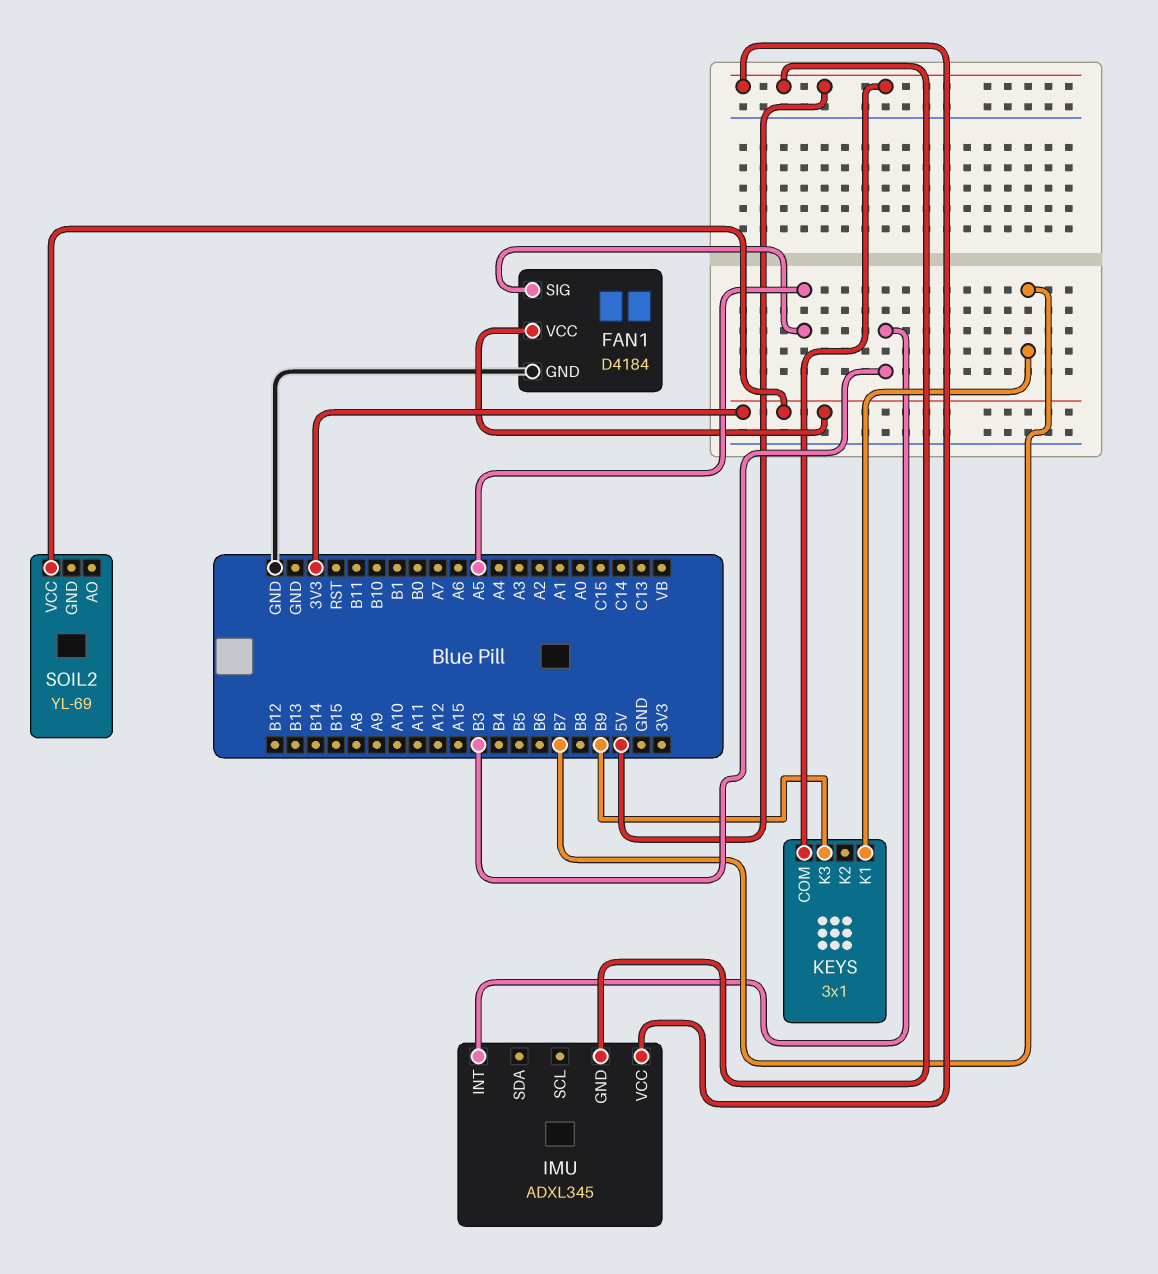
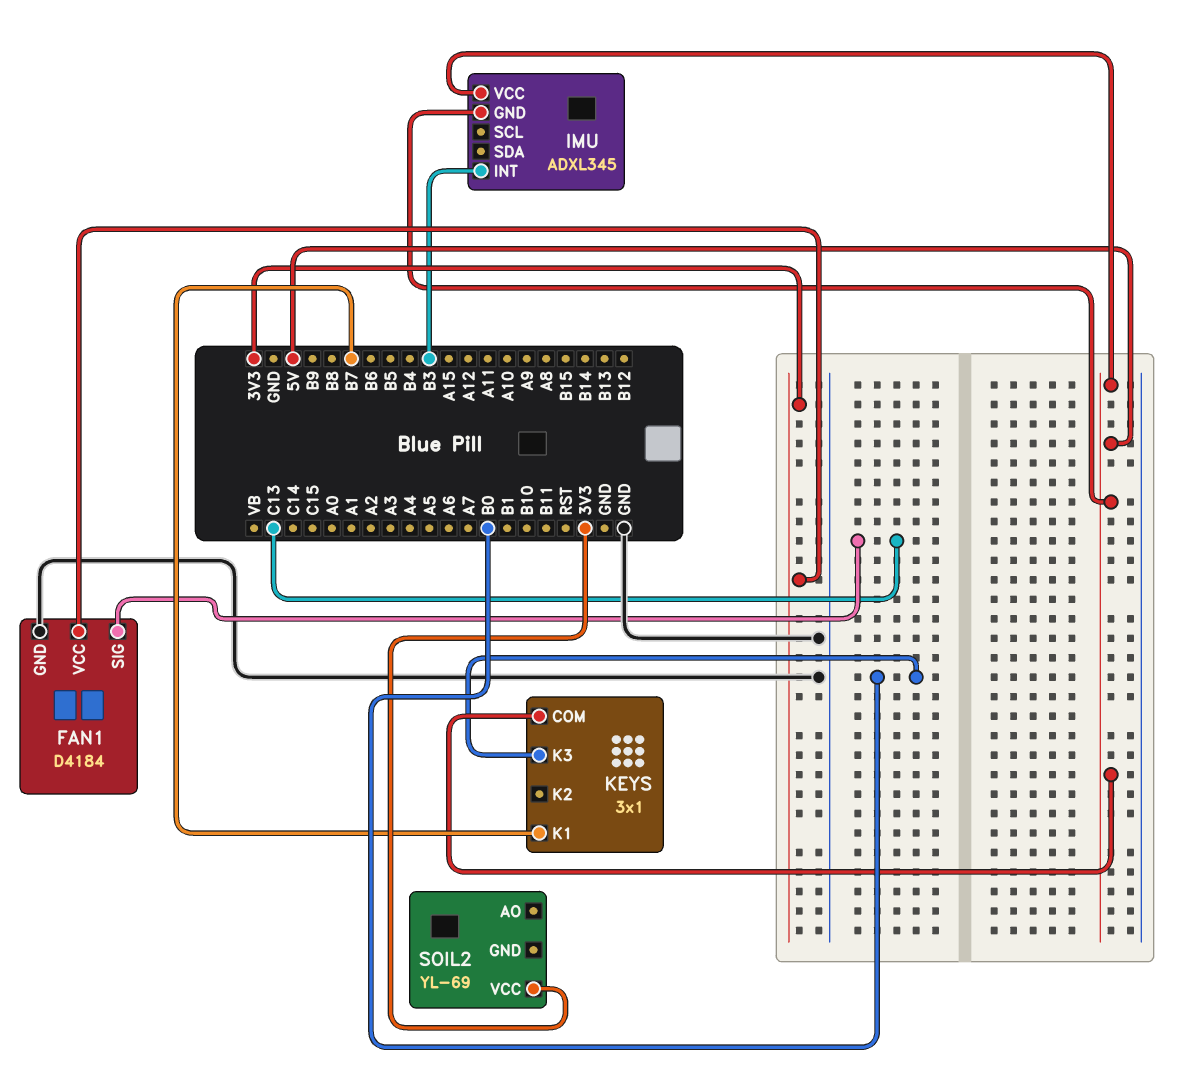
FAN1 pin SIG: A5 -> C13
KEYS pin K3: B9 -> B0

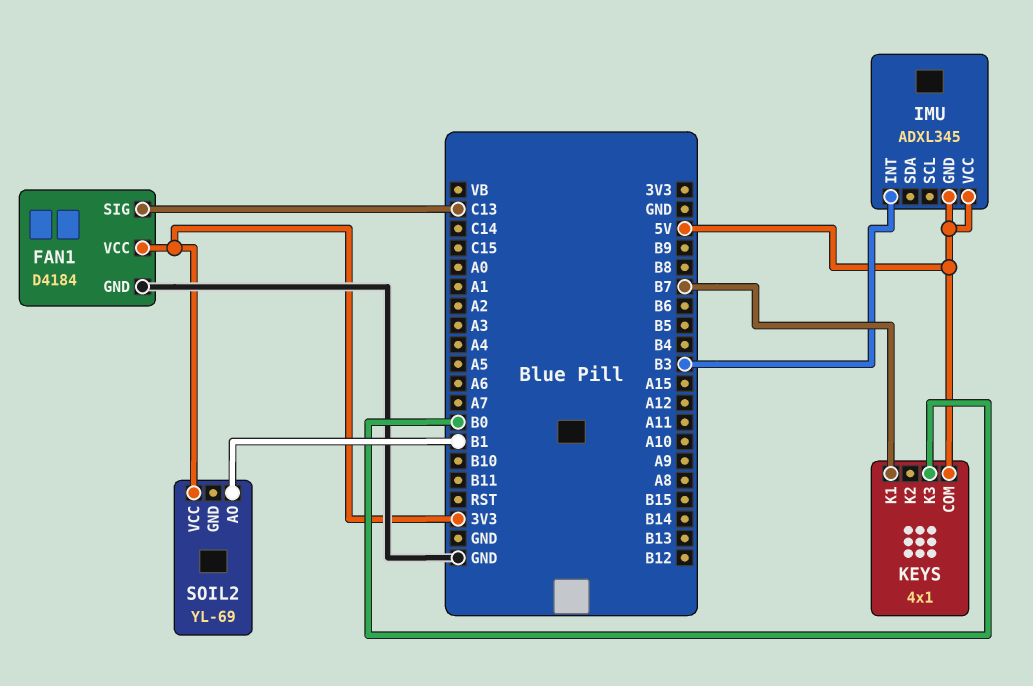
KEYS: 3x1 -> 4x1
SOIL2 pin AO: none -> B1

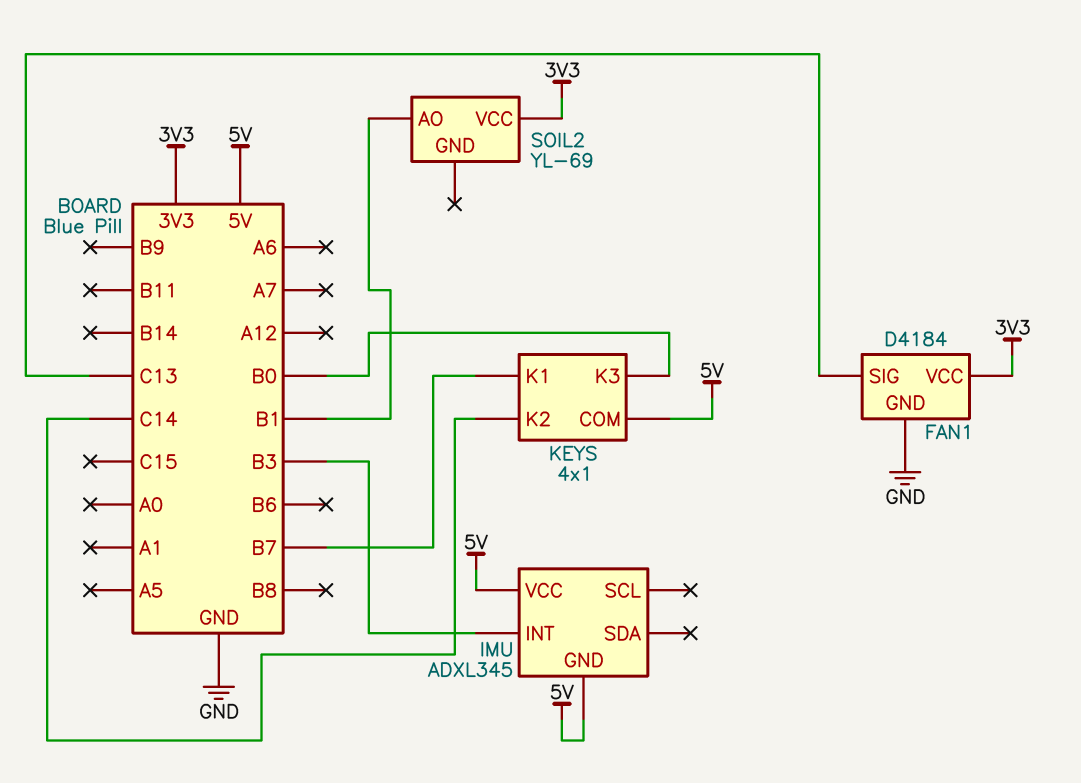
KEYS pin K2: none -> C14

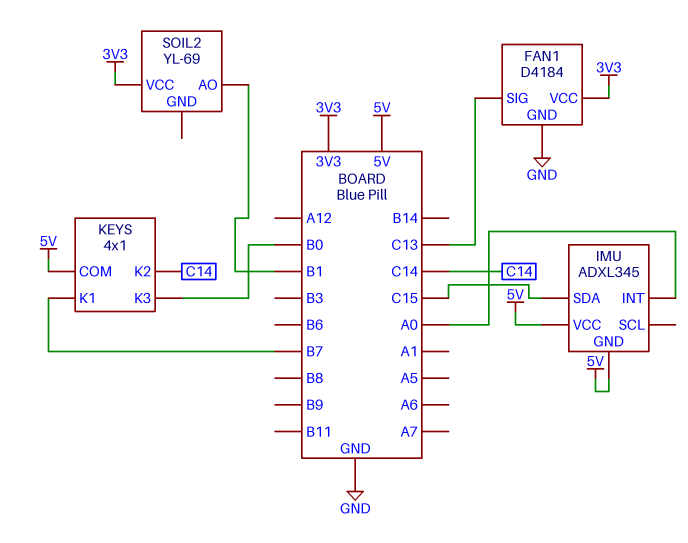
IMU pin INT: B3 -> A0
IMU pin SDA: none -> C15

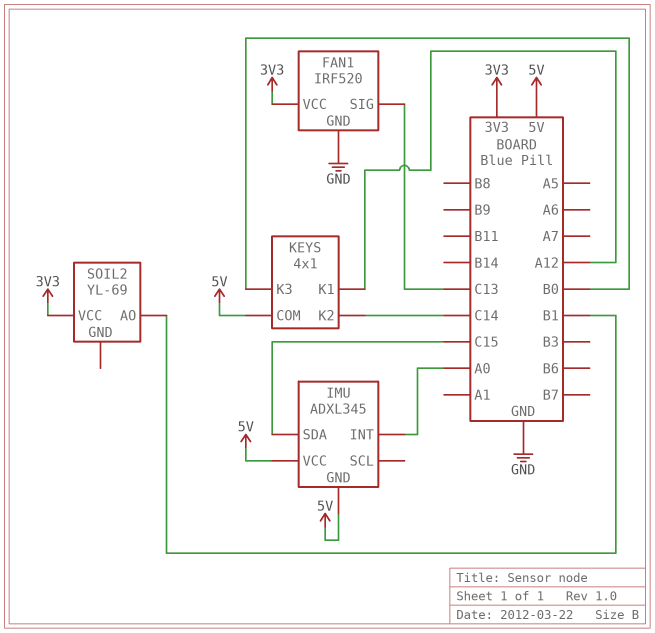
FAN1: D4184 -> IRF520
KEYS pin K1: B7 -> A12

